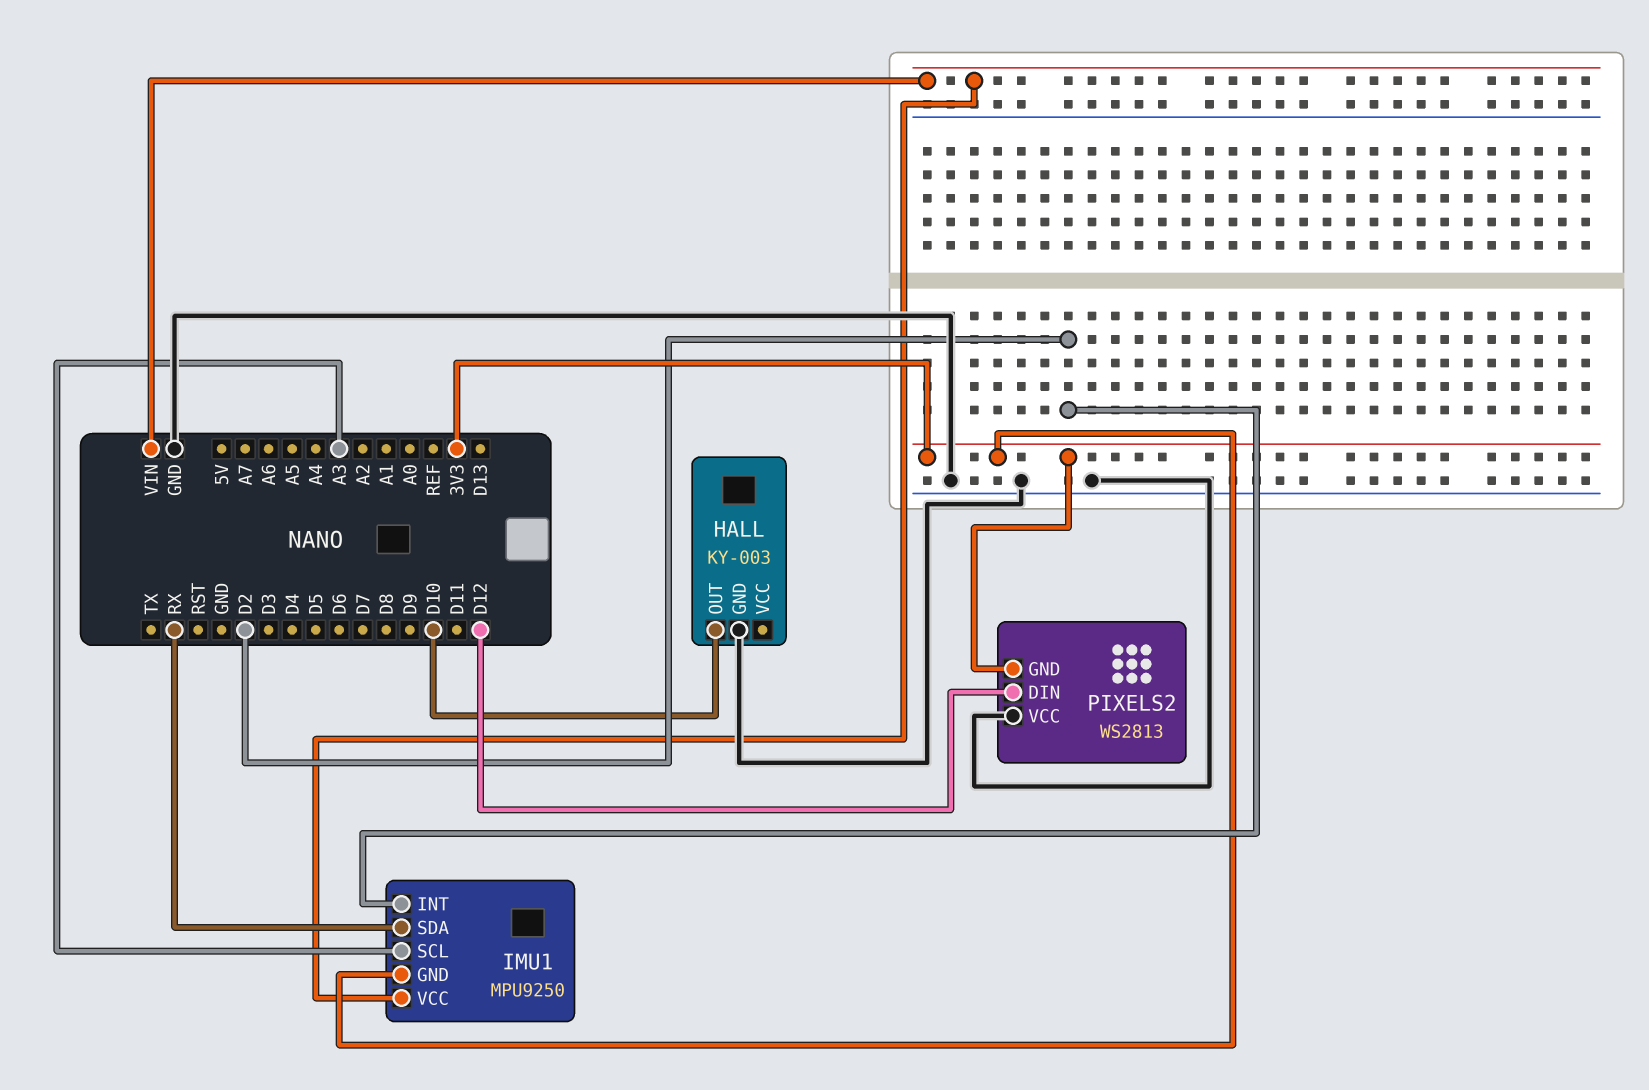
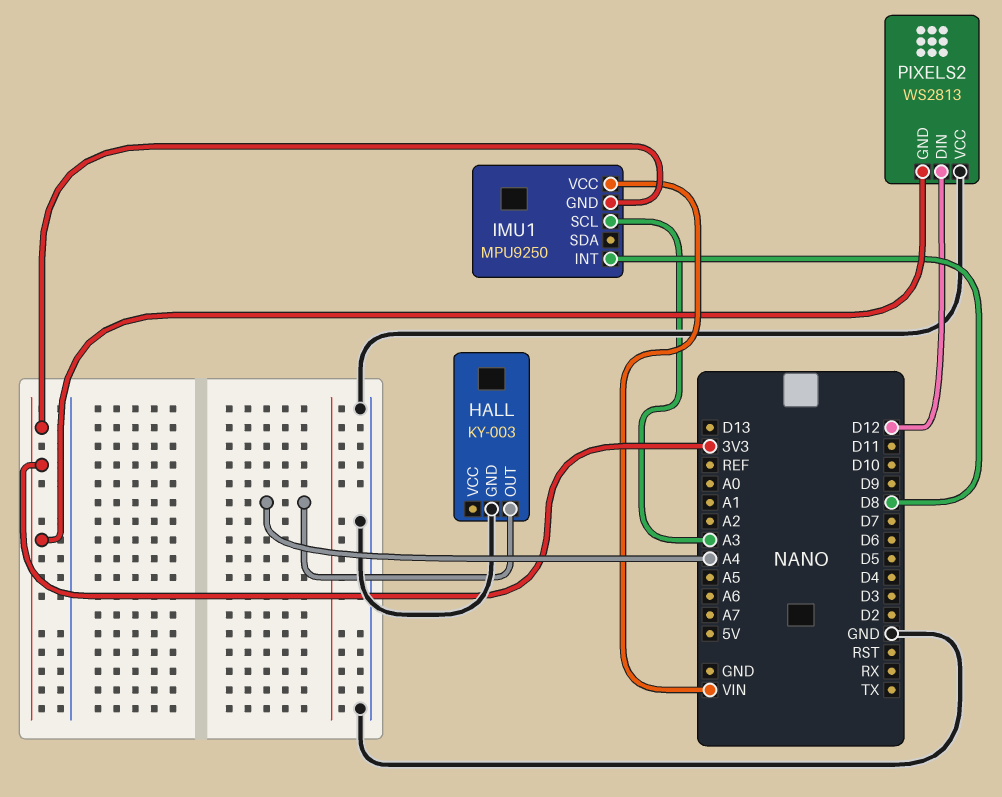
HALL pin OUT: D10 -> A4
IMU1 pin INT: D2 -> D8
IMU1 pin SDA: RX -> none

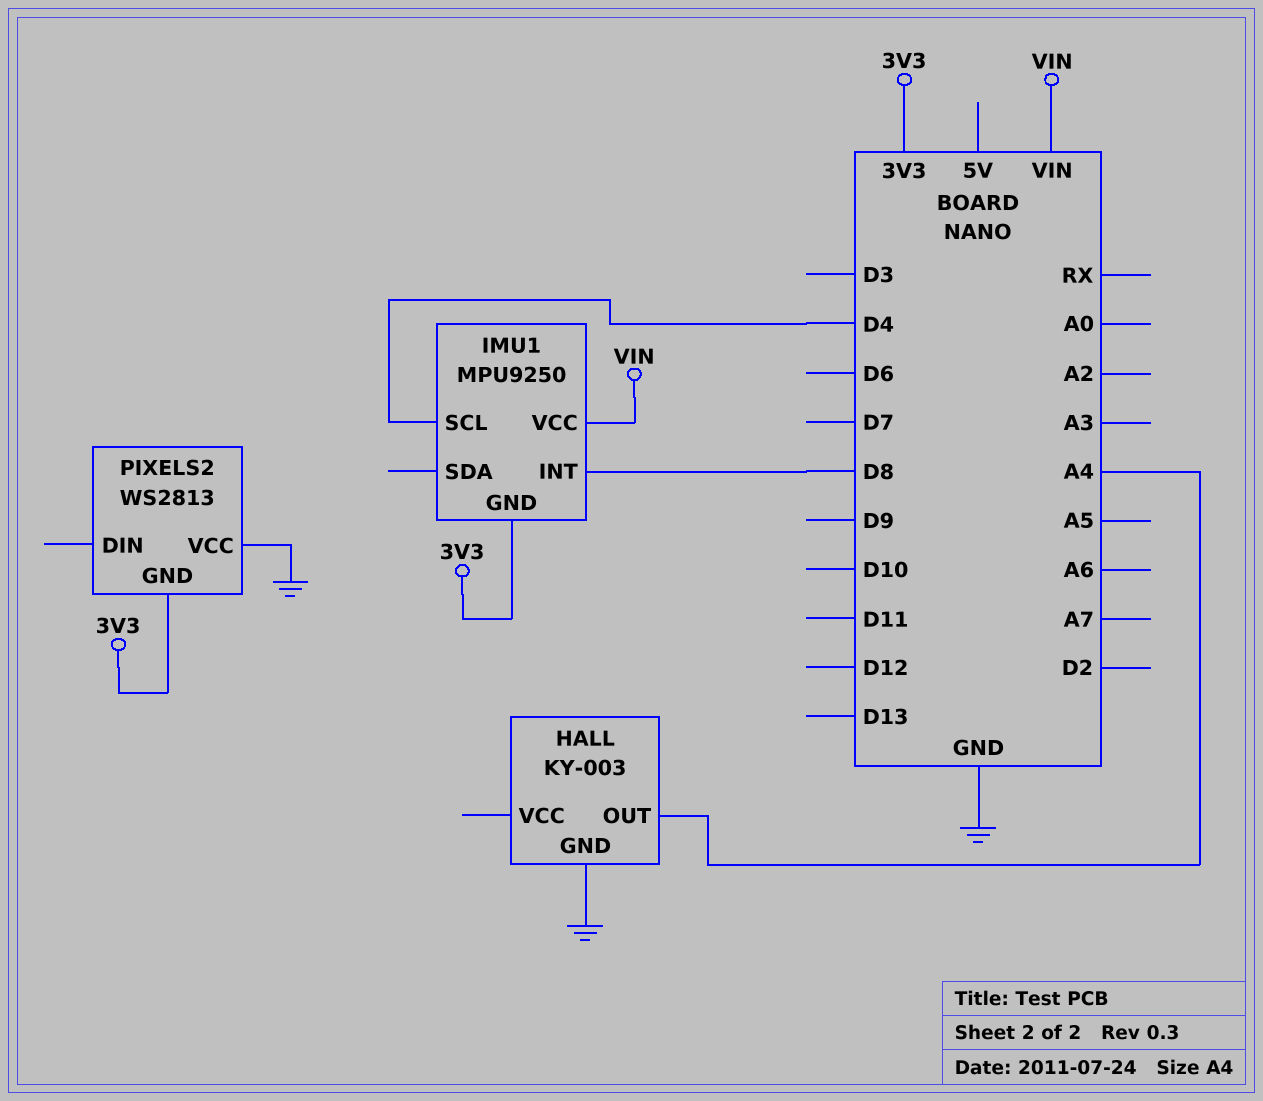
IMU1 pin SCL: A3 -> D4
PIXELS2 pin DIN: D12 -> none

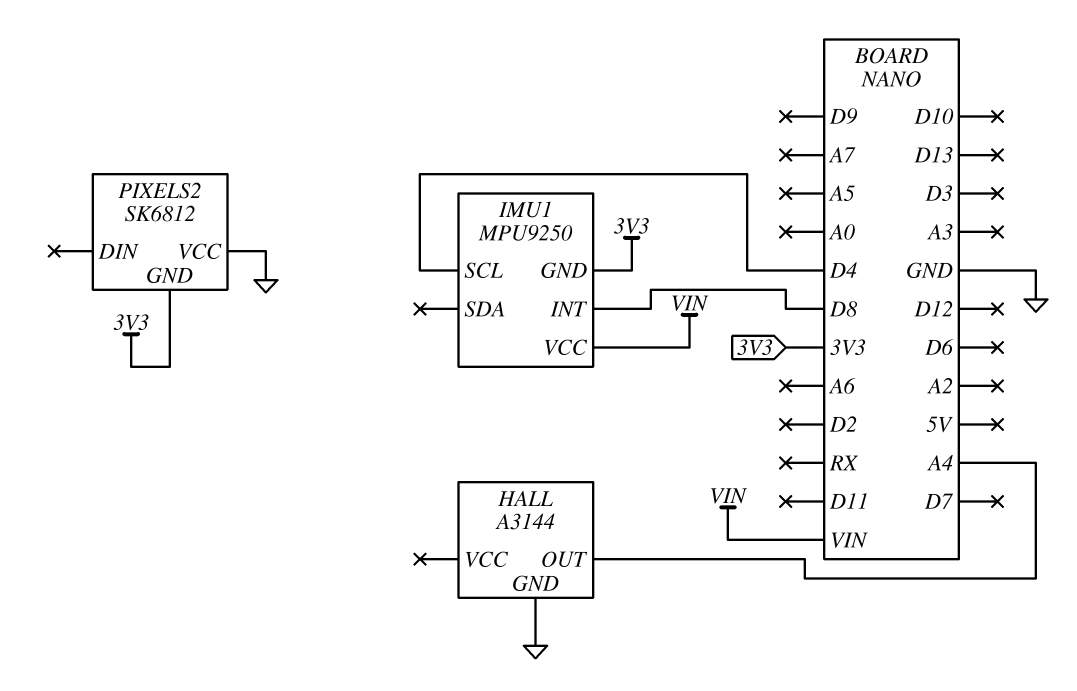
HALL: KY-003 -> A3144
PIXELS2: WS2813 -> SK6812

